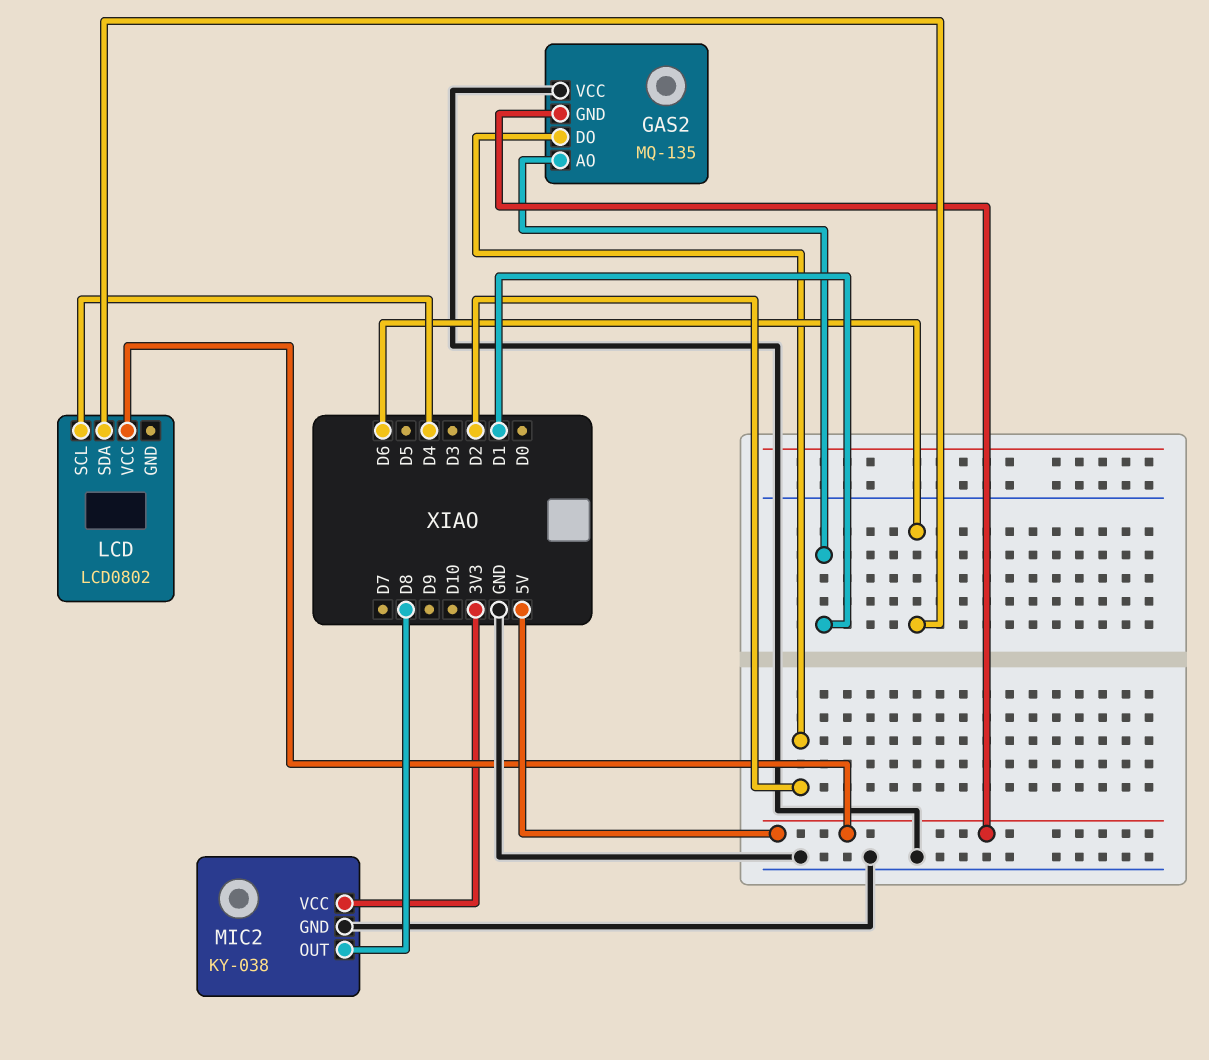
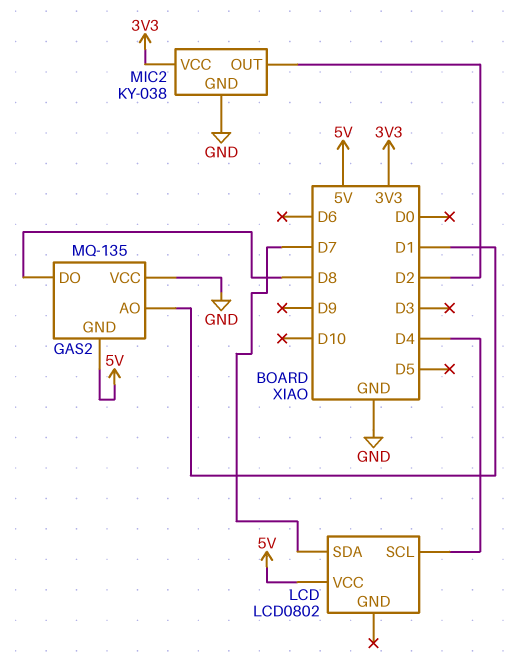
GAS2 pin DO: D2 -> D8
LCD pin SDA: D6 -> D7
MIC2 pin OUT: D8 -> D2

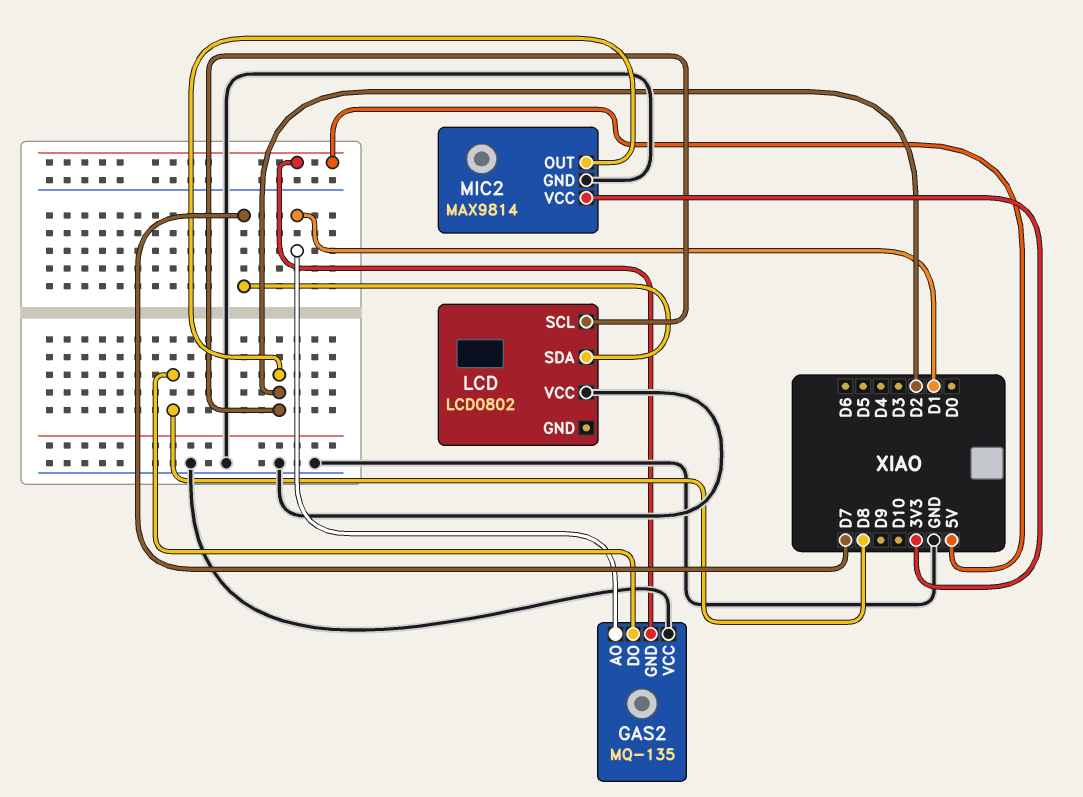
LCD pin SCL: D4 -> D2
LCD pin VCC: 5V -> GND
MIC2: KY-038 -> MAX9814

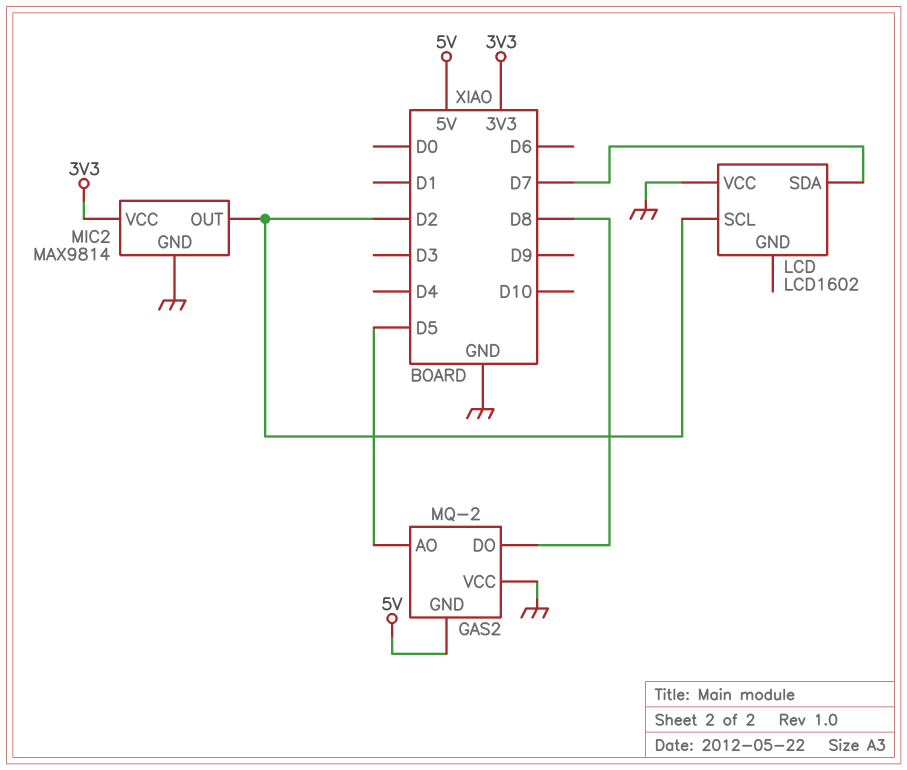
GAS2: MQ-135 -> MQ-2
GAS2 pin AO: D1 -> D5
LCD: LCD0802 -> LCD1602

